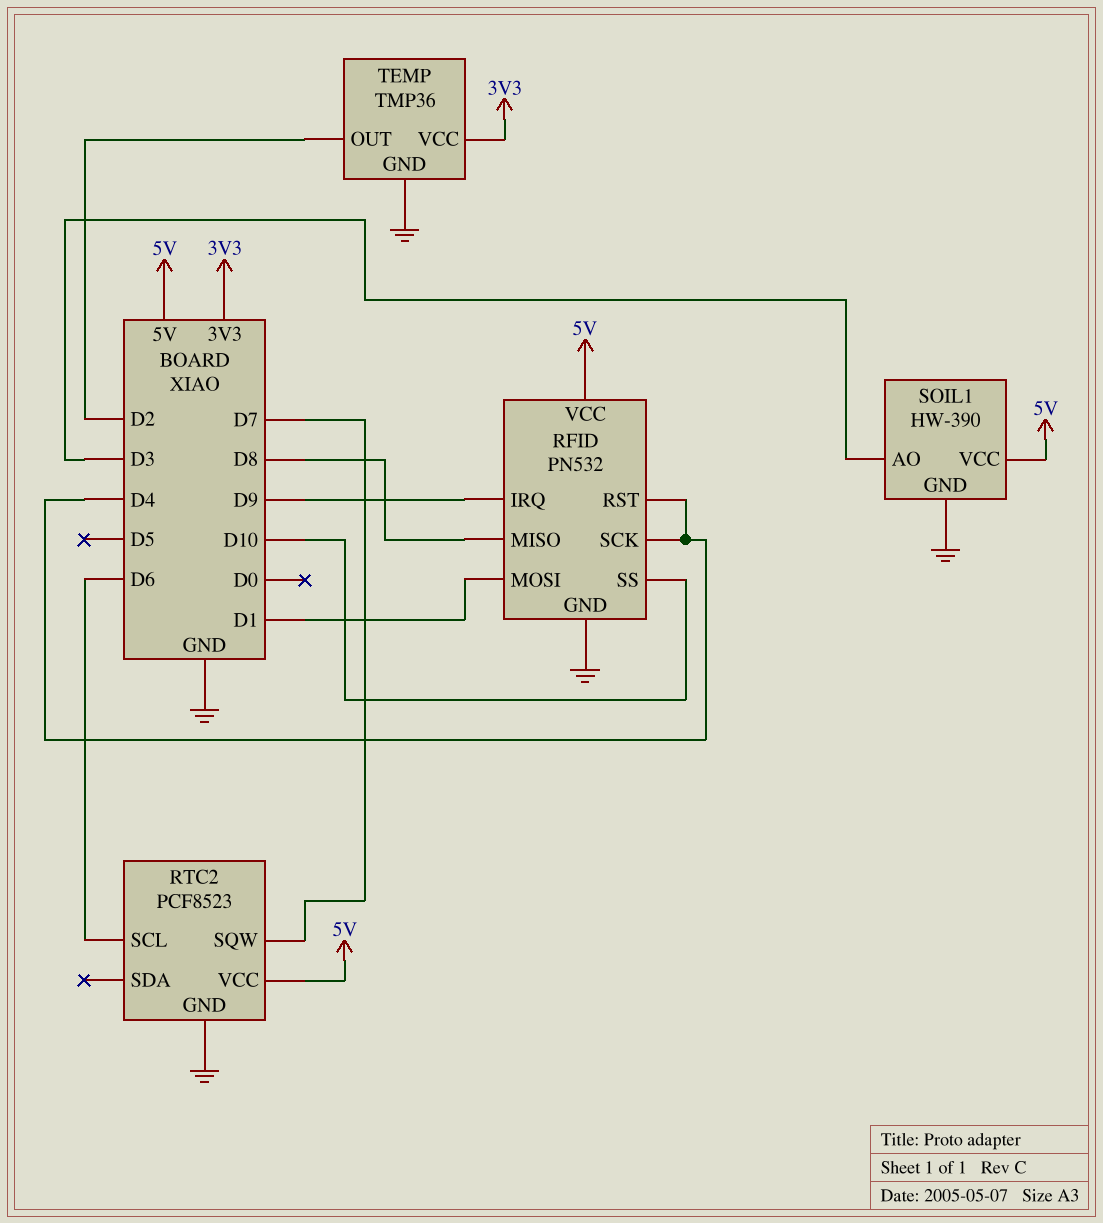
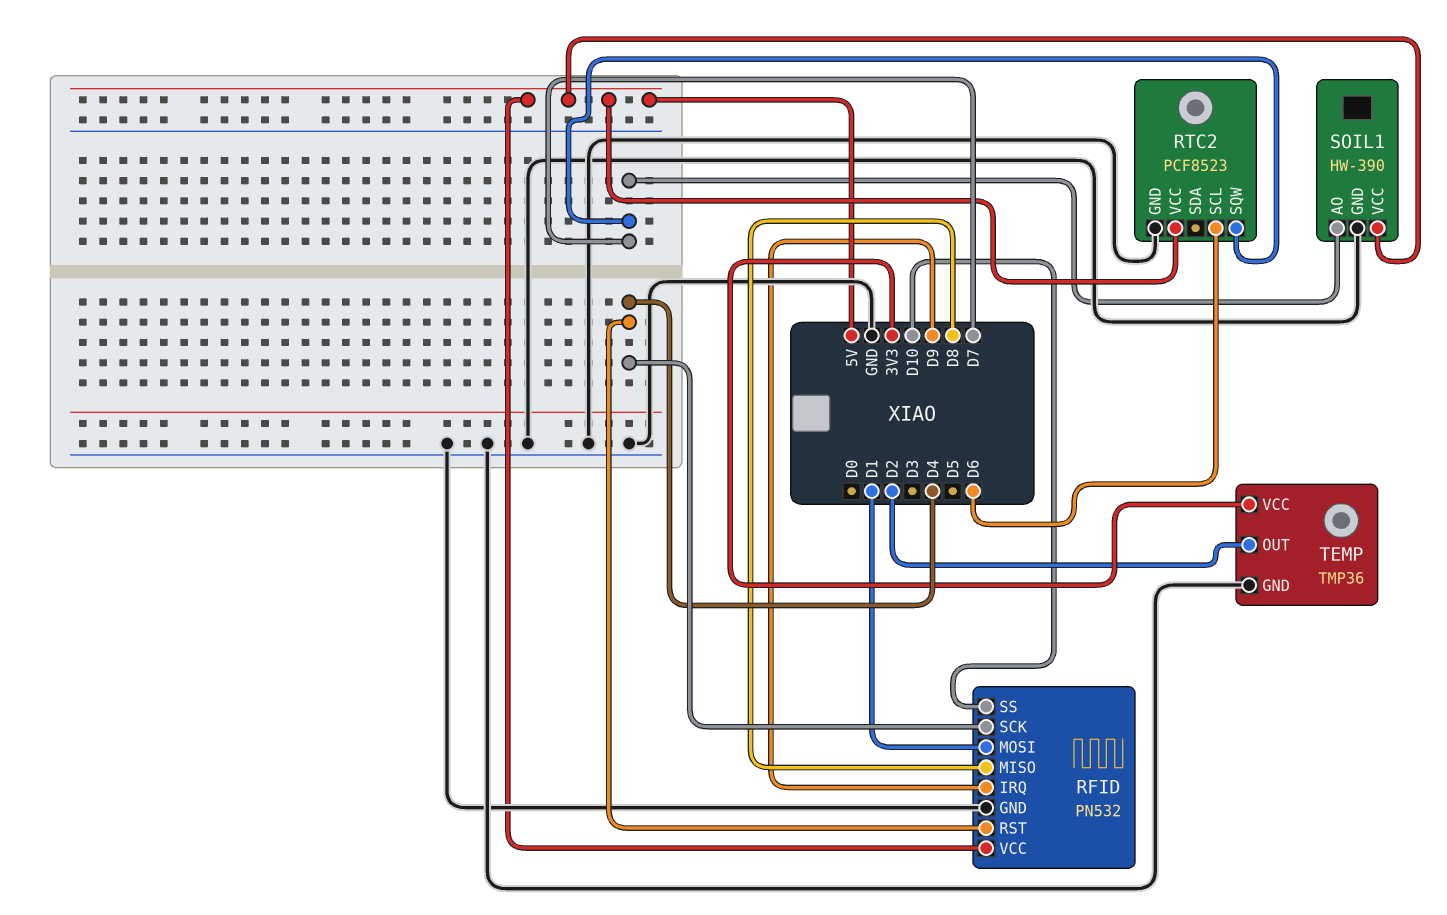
SOIL1 pin AO: D3 -> D7

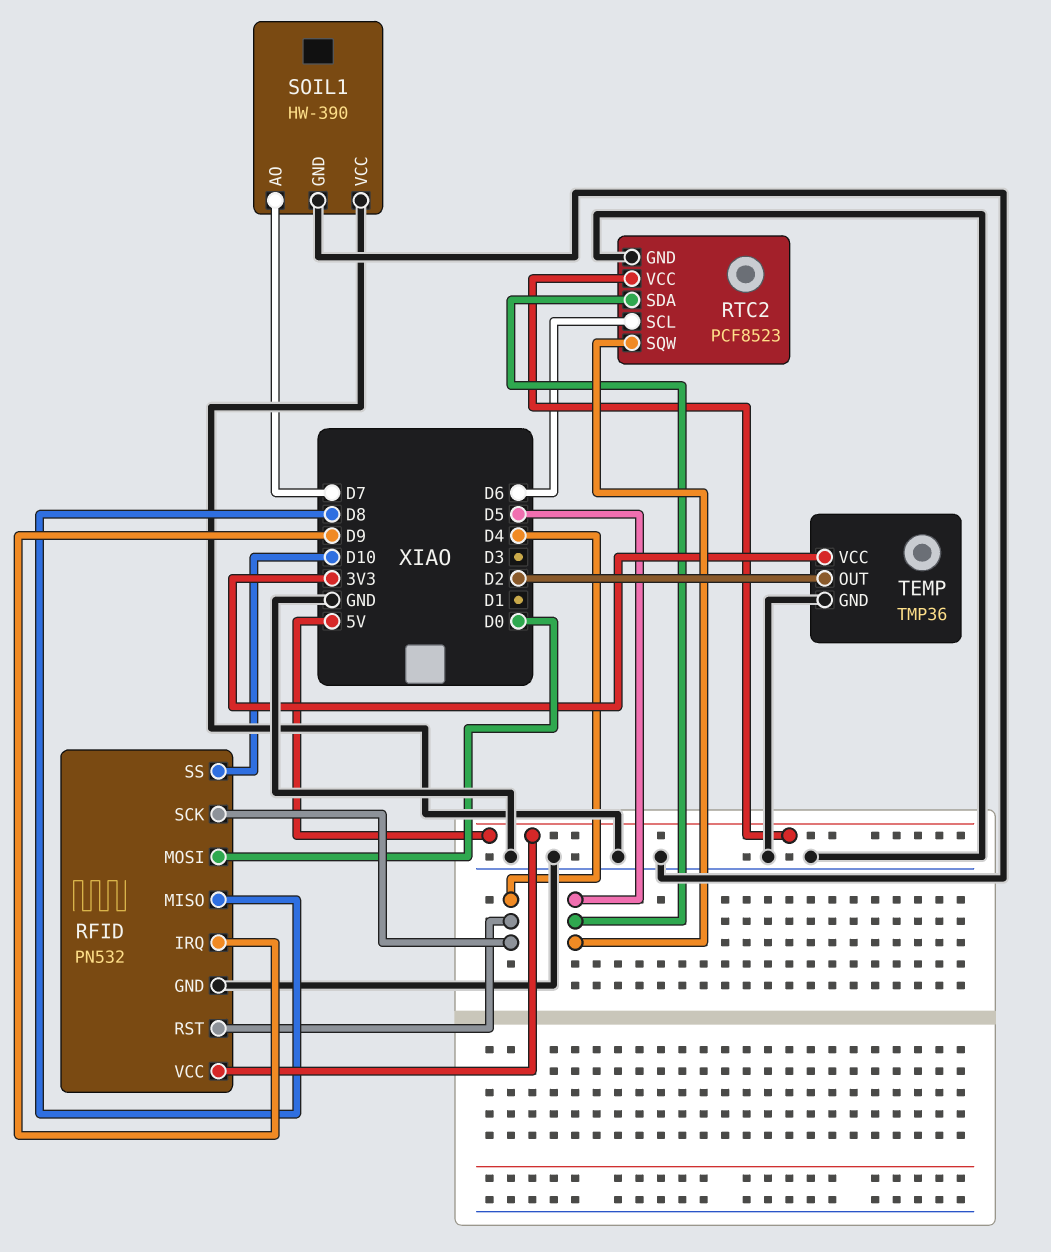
RFID pin MOSI: D1 -> D0
RTC2 pin SDA: none -> D5
RTC2 pin SQW: D7 -> D5
SOIL1 pin VCC: 5V -> GND

